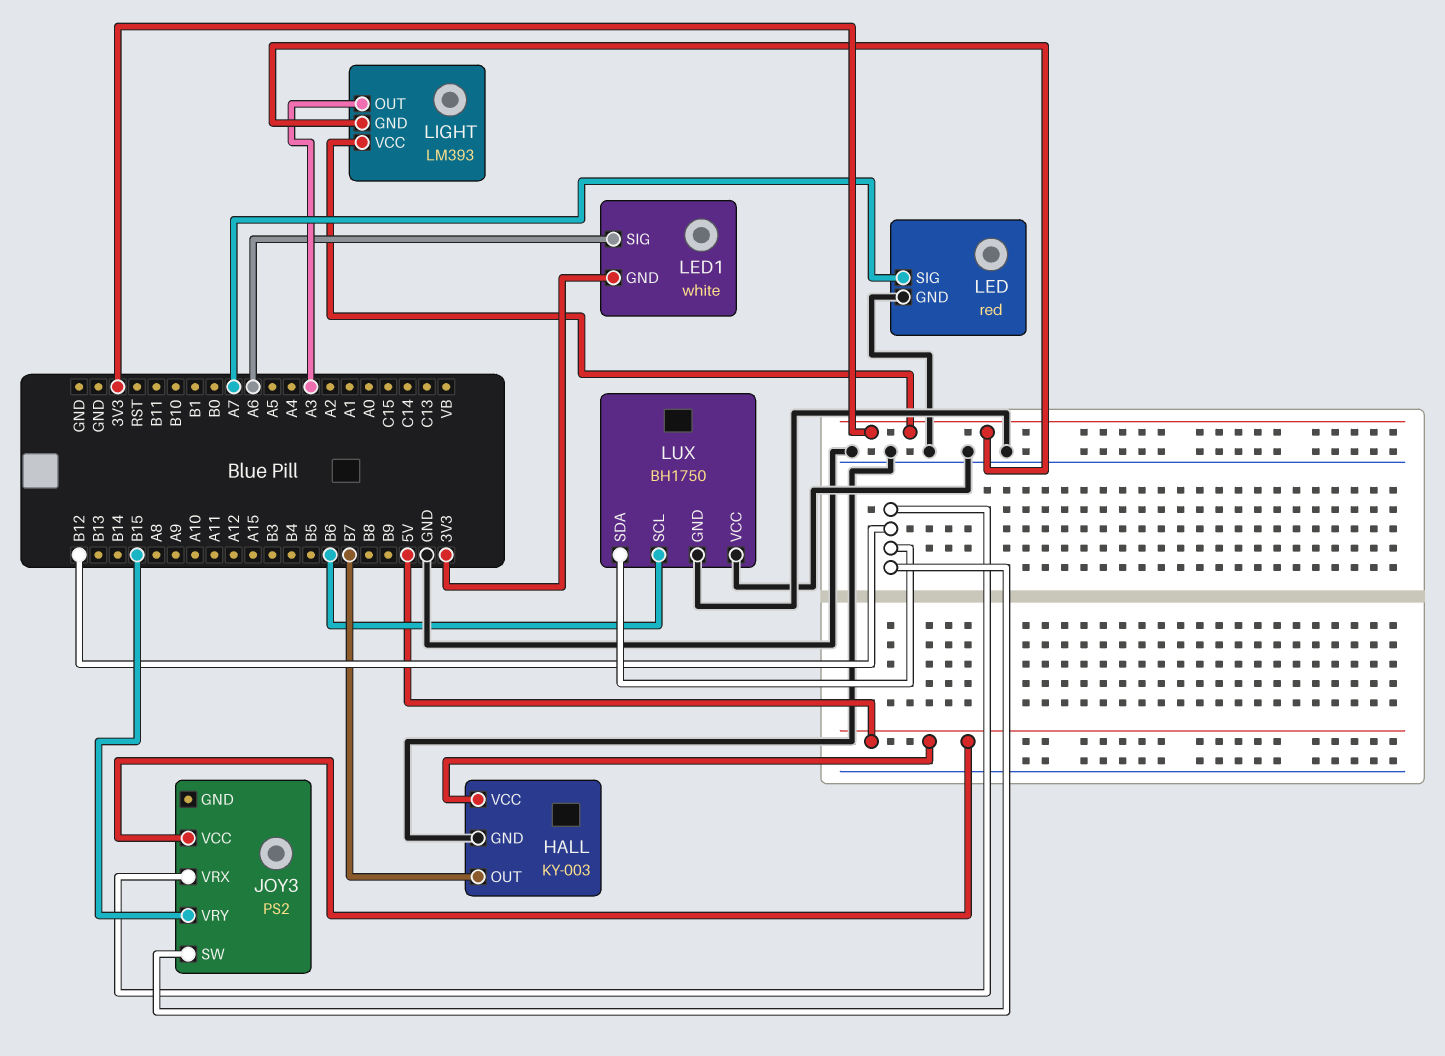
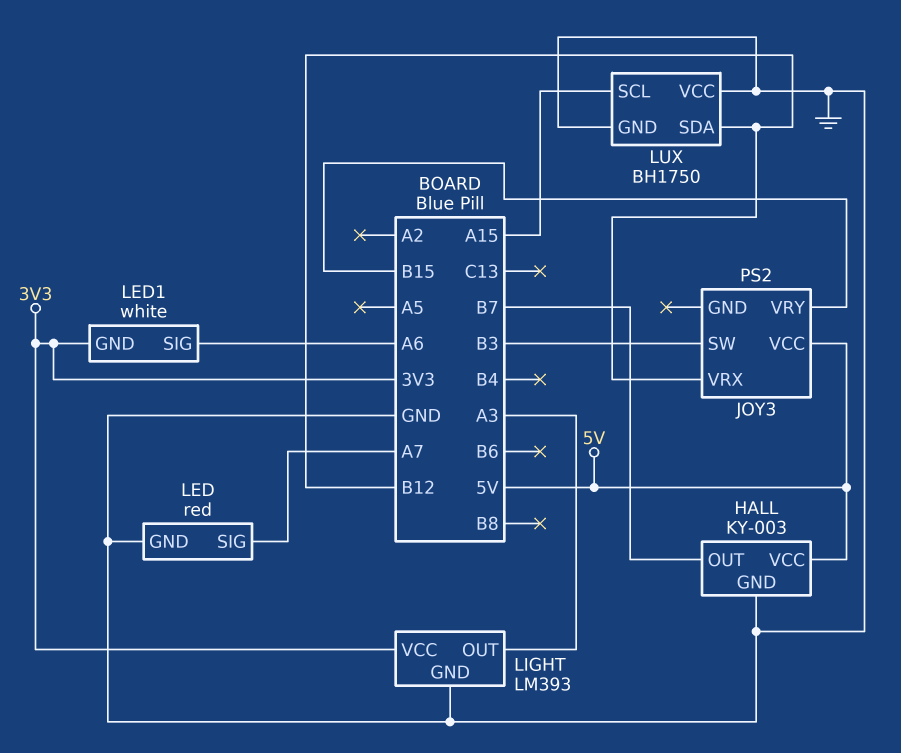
JOY3 pin SW: B12 -> B3
LIGHT pin GND: 3V3 -> GND
LUX pin SCL: B6 -> A15

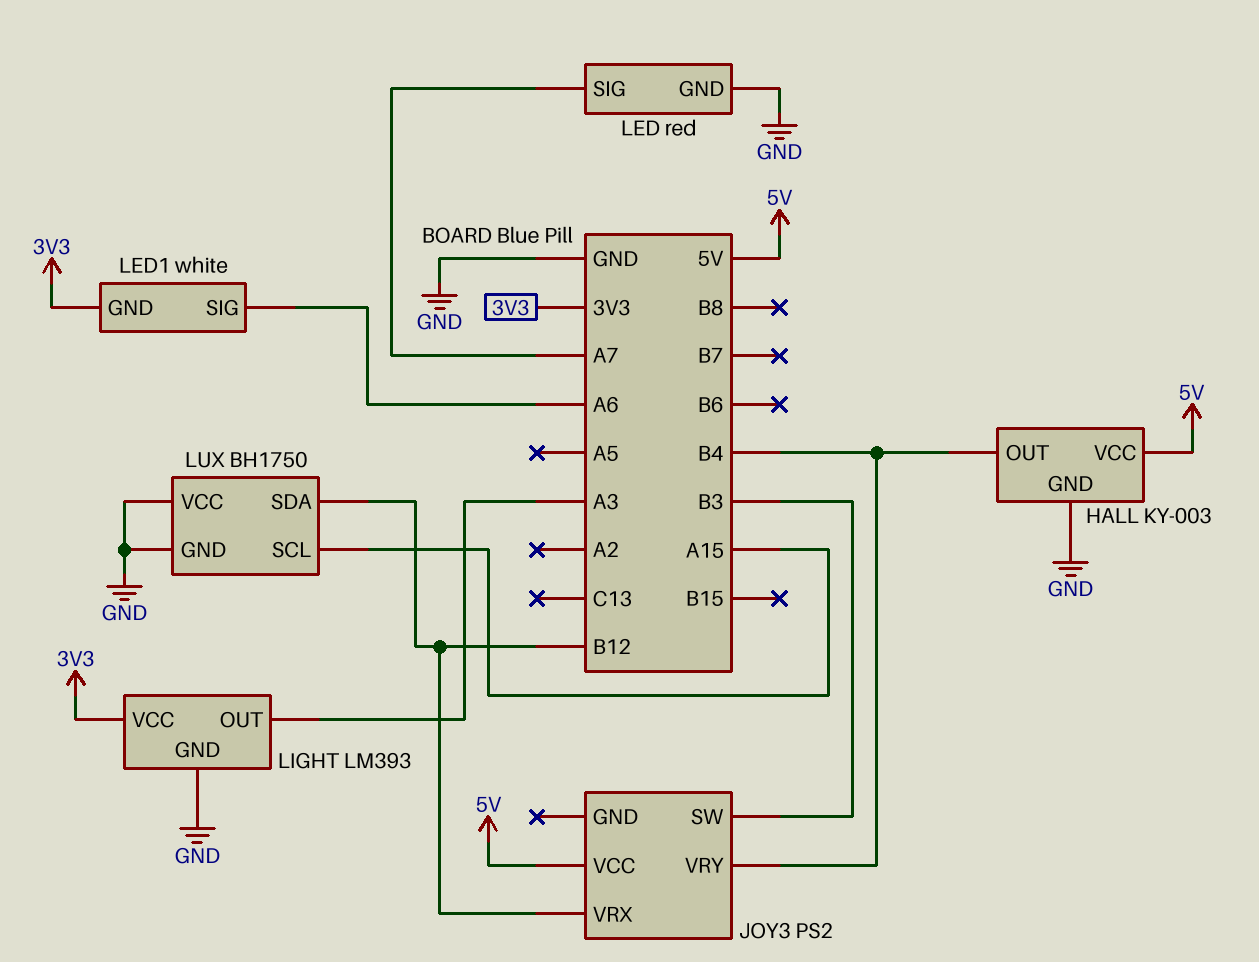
HALL pin OUT: B7 -> B4
JOY3 pin VRY: B15 -> B4

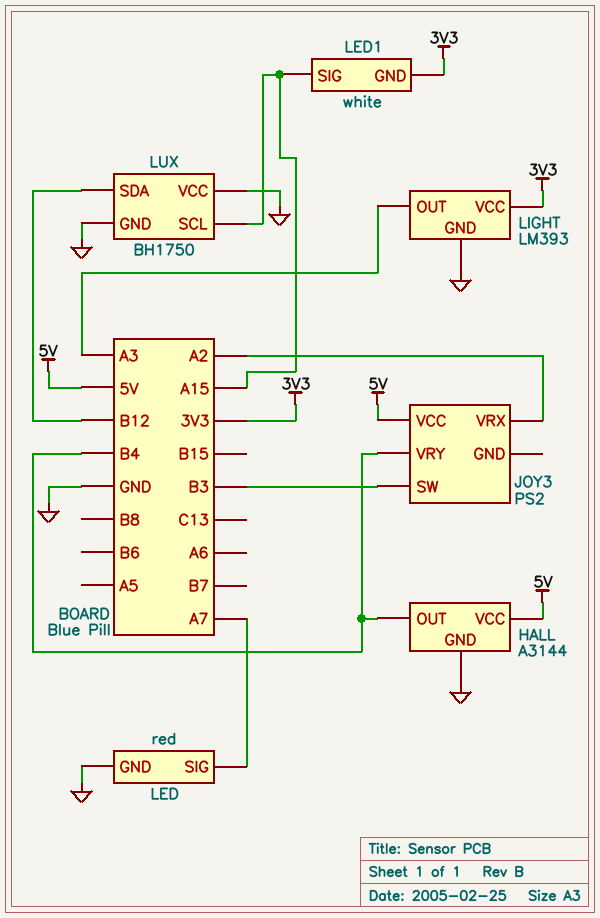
HALL: KY-003 -> A3144
JOY3 pin VRX: B12 -> A2
LED1 pin SIG: A6 -> A15

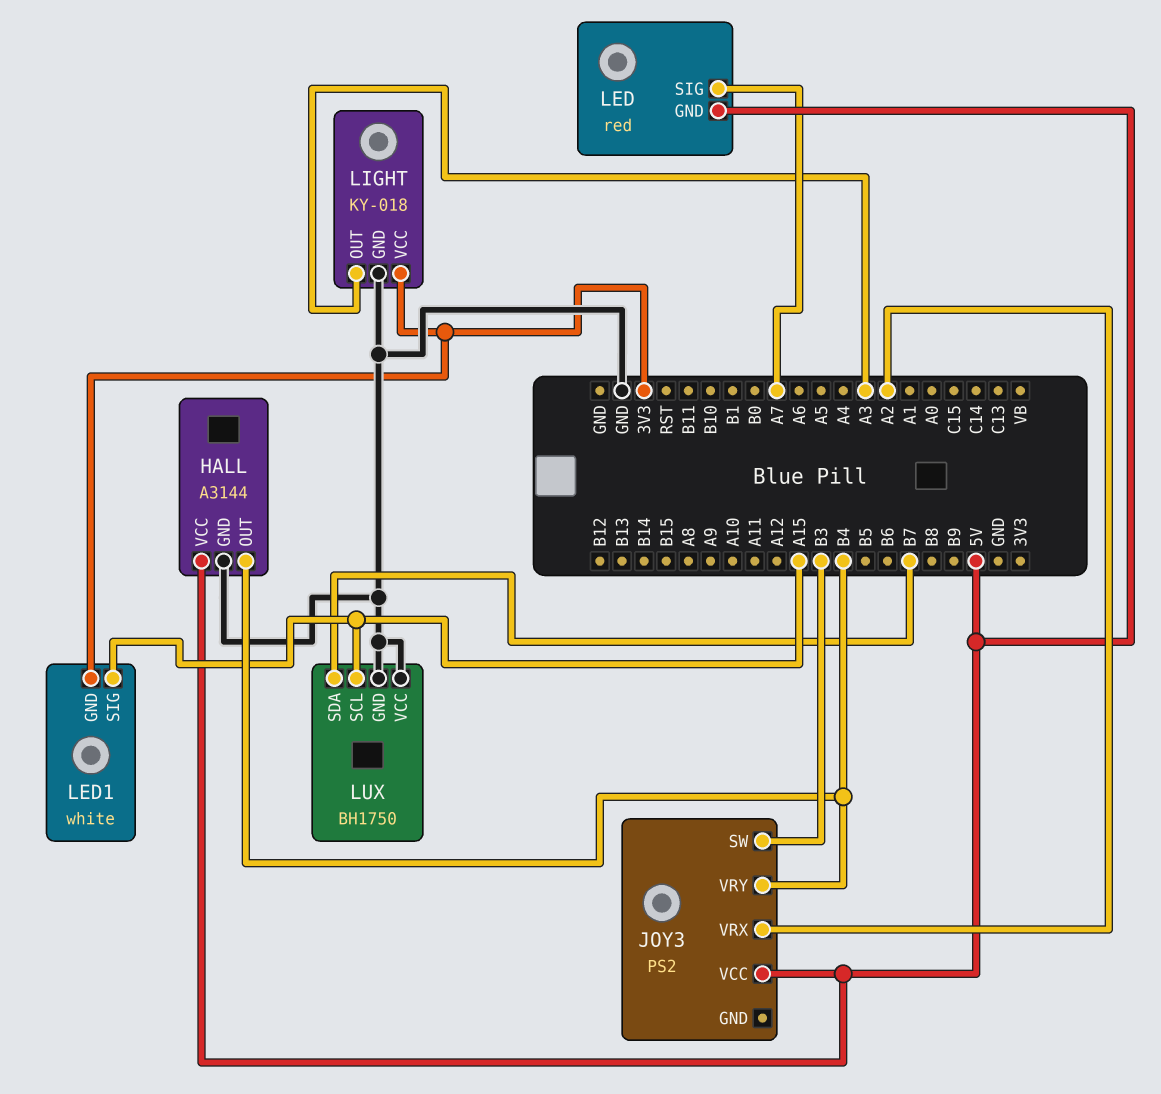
LED pin GND: GND -> 5V
LIGHT: LM393 -> KY-018
LUX pin SDA: B12 -> B7

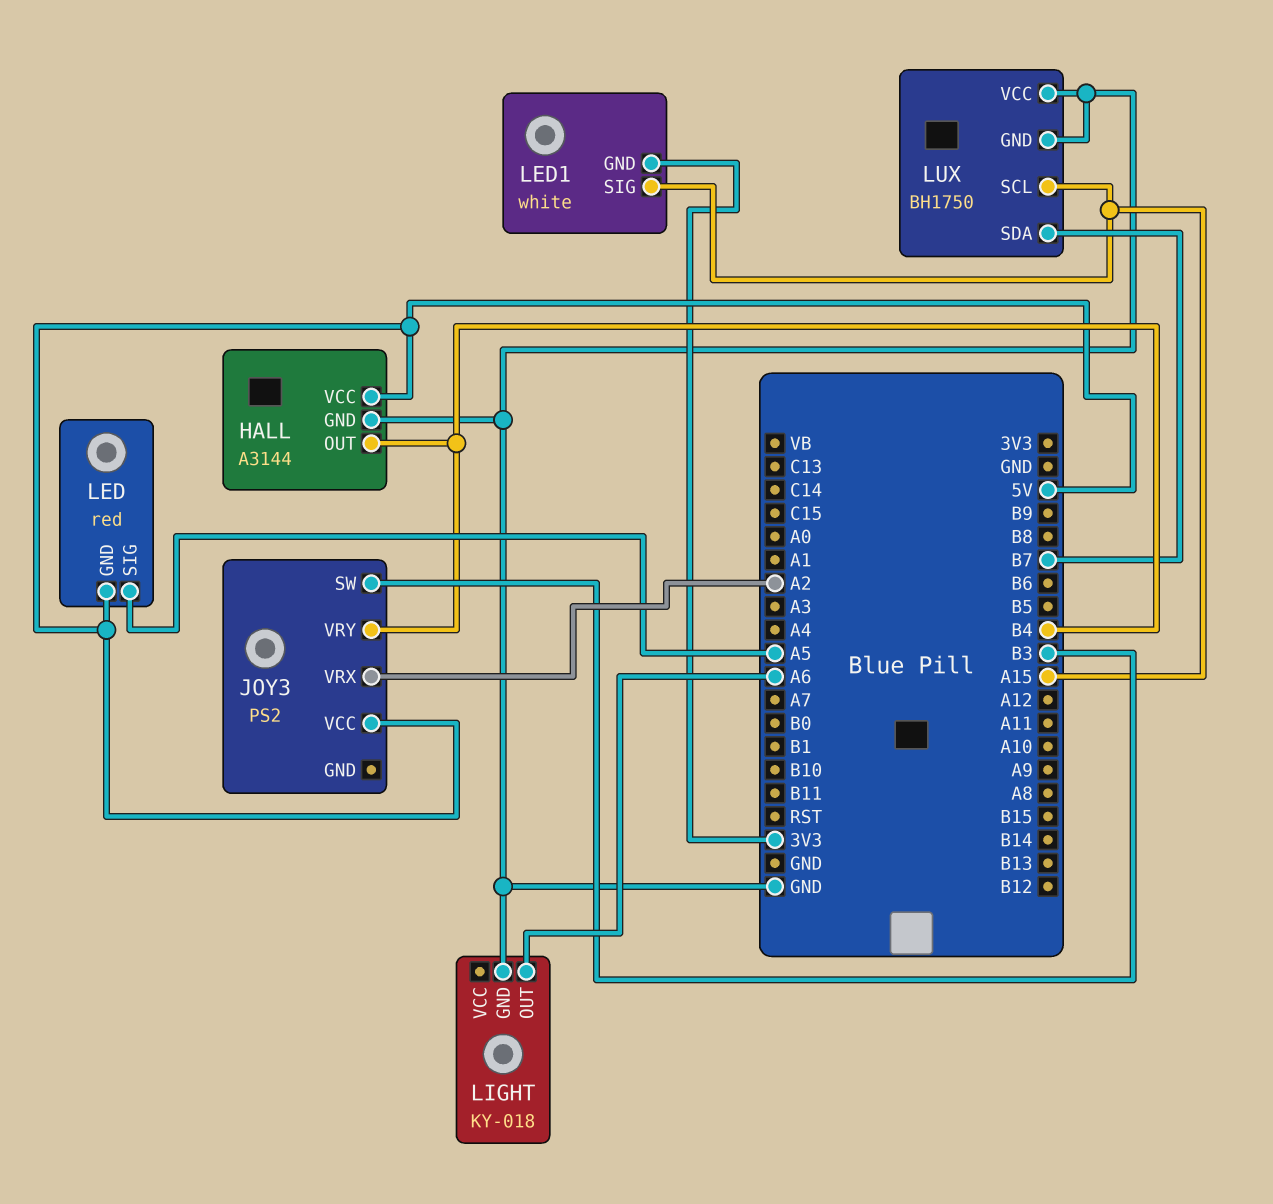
LED pin SIG: A7 -> A5
LIGHT pin OUT: A3 -> A6
LIGHT pin VCC: 3V3 -> none

